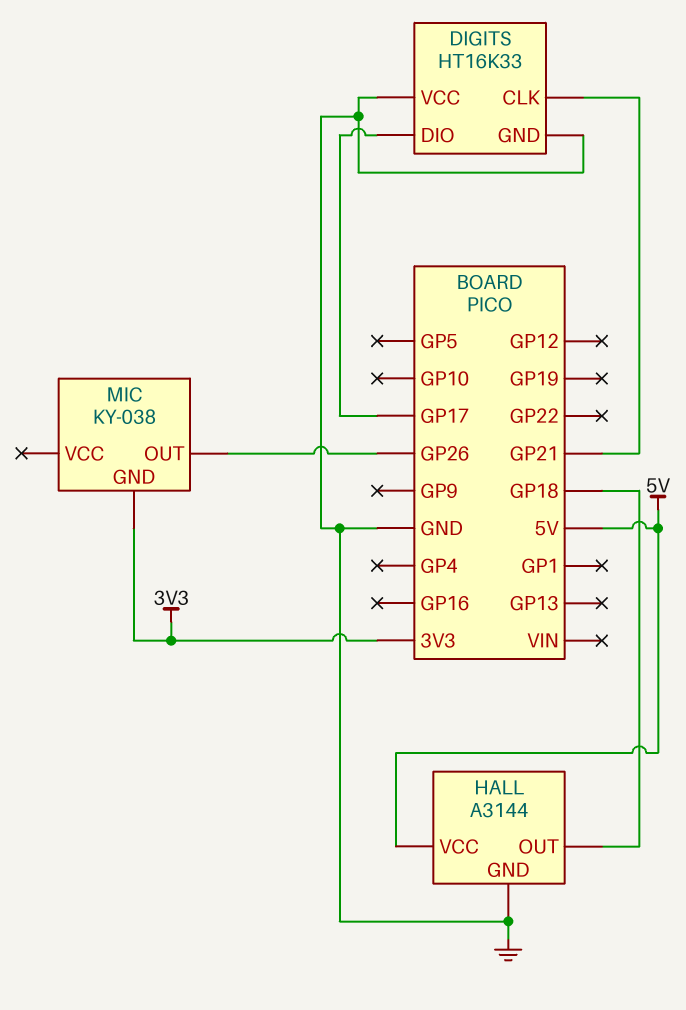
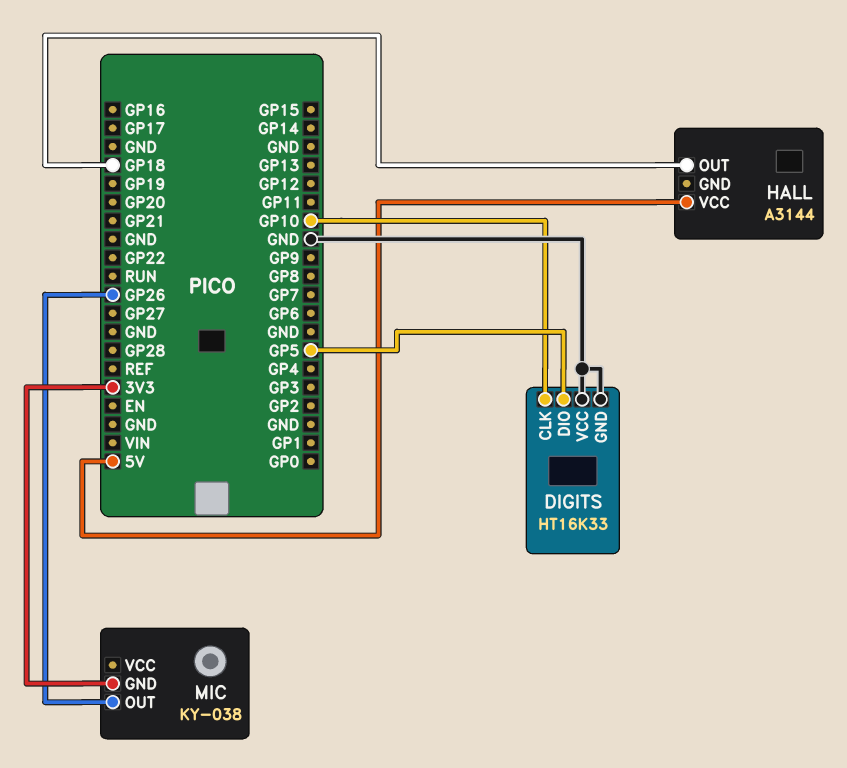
DIGITS pin CLK: GP21 -> GP10
DIGITS pin DIO: GP17 -> GP5
HALL pin GND: GND -> none

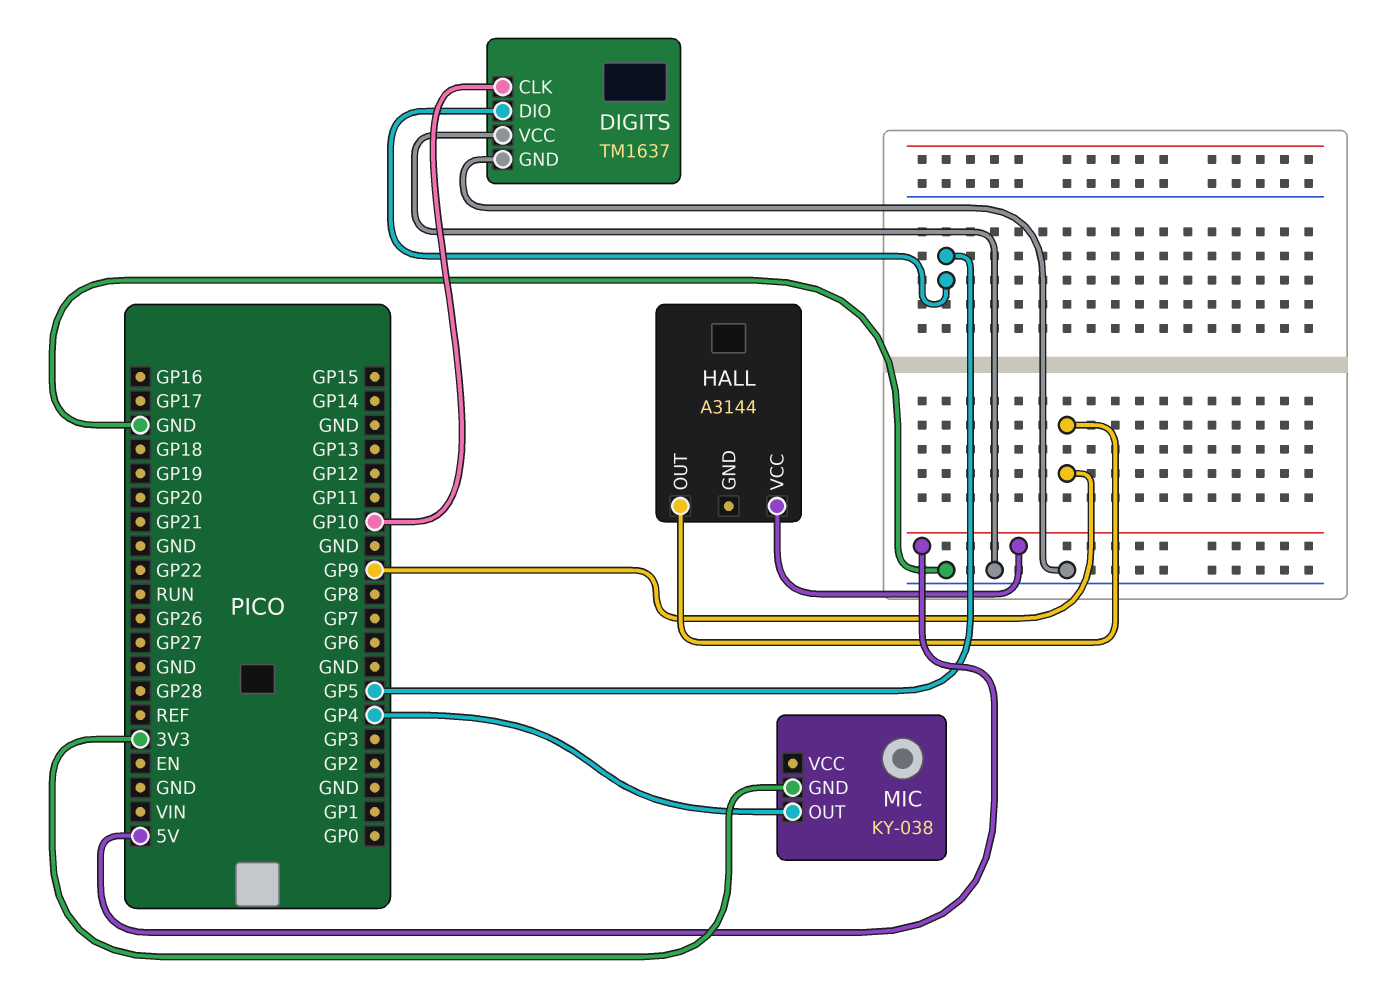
DIGITS: HT16K33 -> TM1637
HALL pin OUT: GP18 -> GP9
MIC pin OUT: GP26 -> GP4

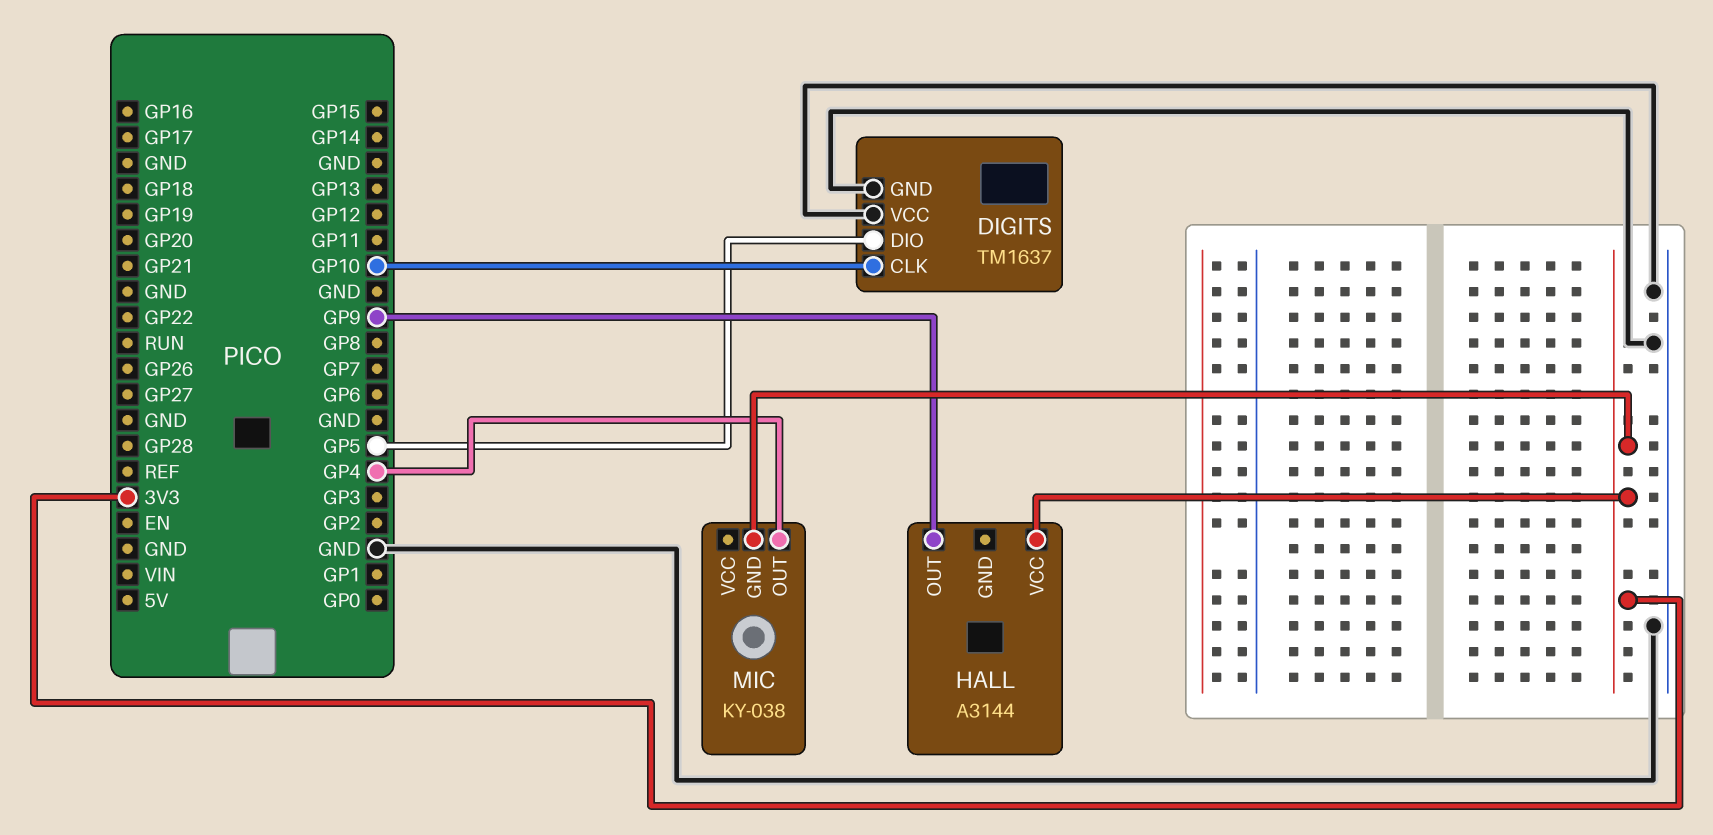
HALL pin VCC: 5V -> 3V3

